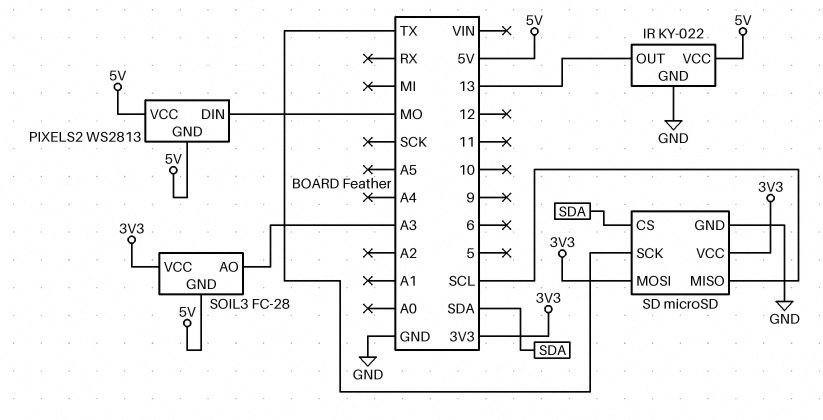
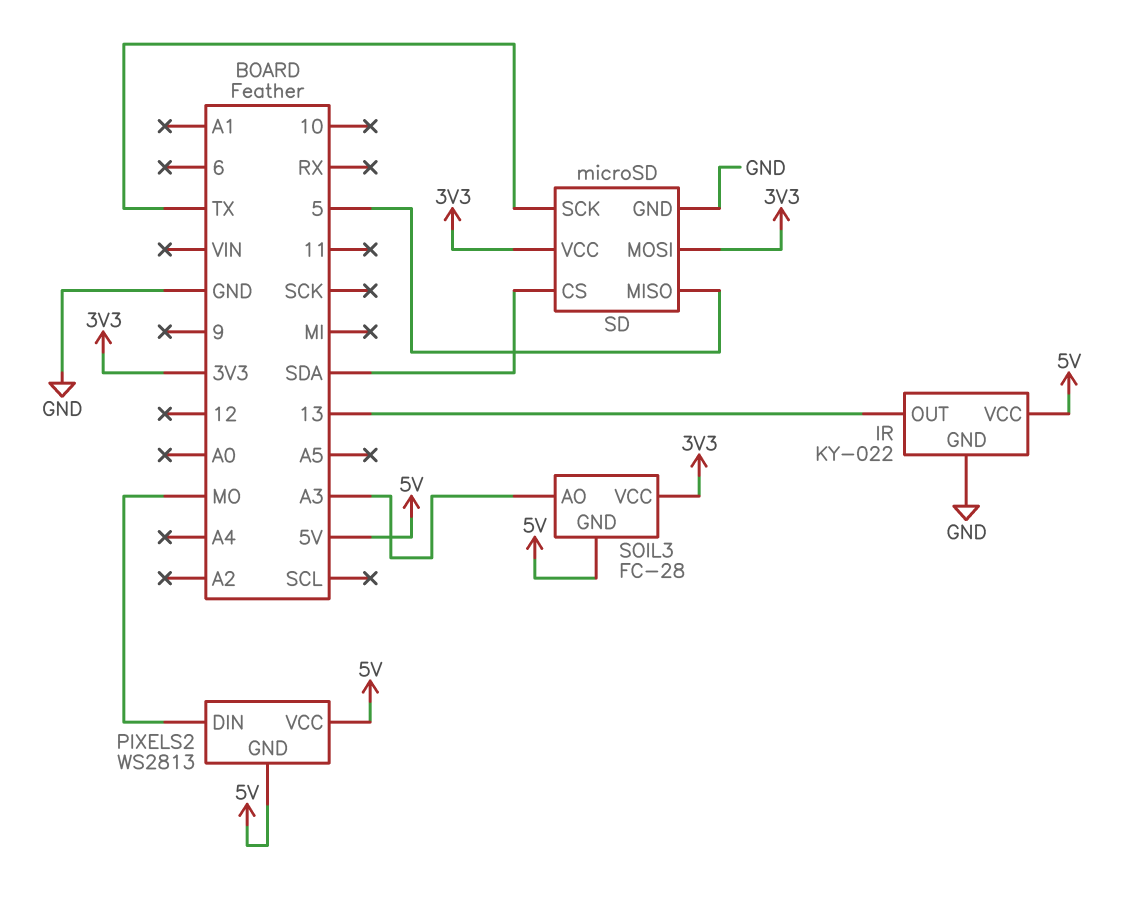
SD pin MISO: SCL -> 5

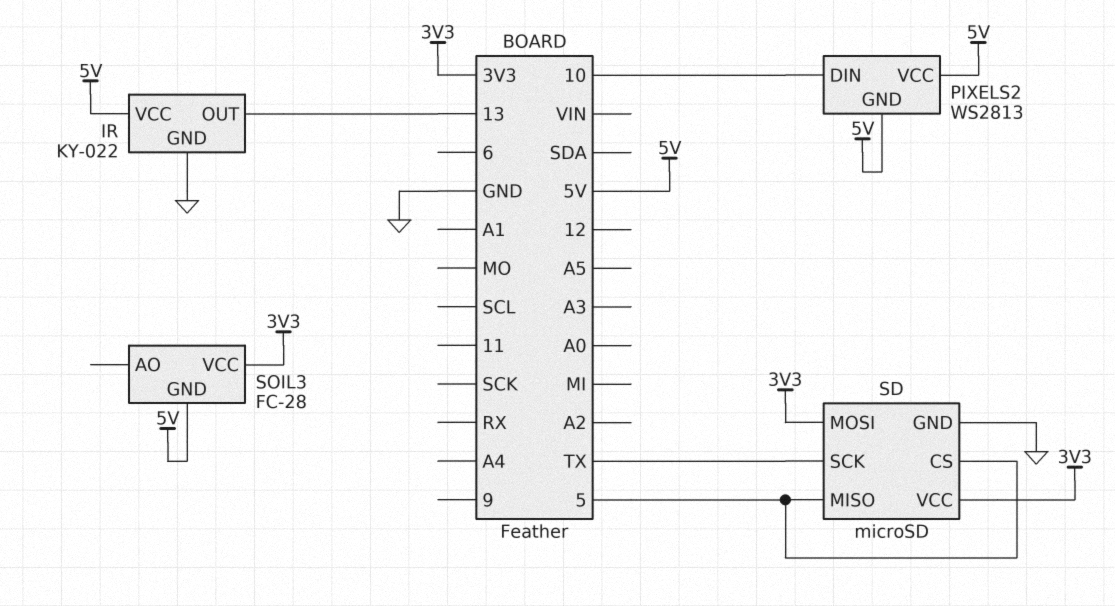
PIXELS2 pin DIN: MO -> 10
SD pin CS: SDA -> 5
SOIL3 pin AO: A3 -> none

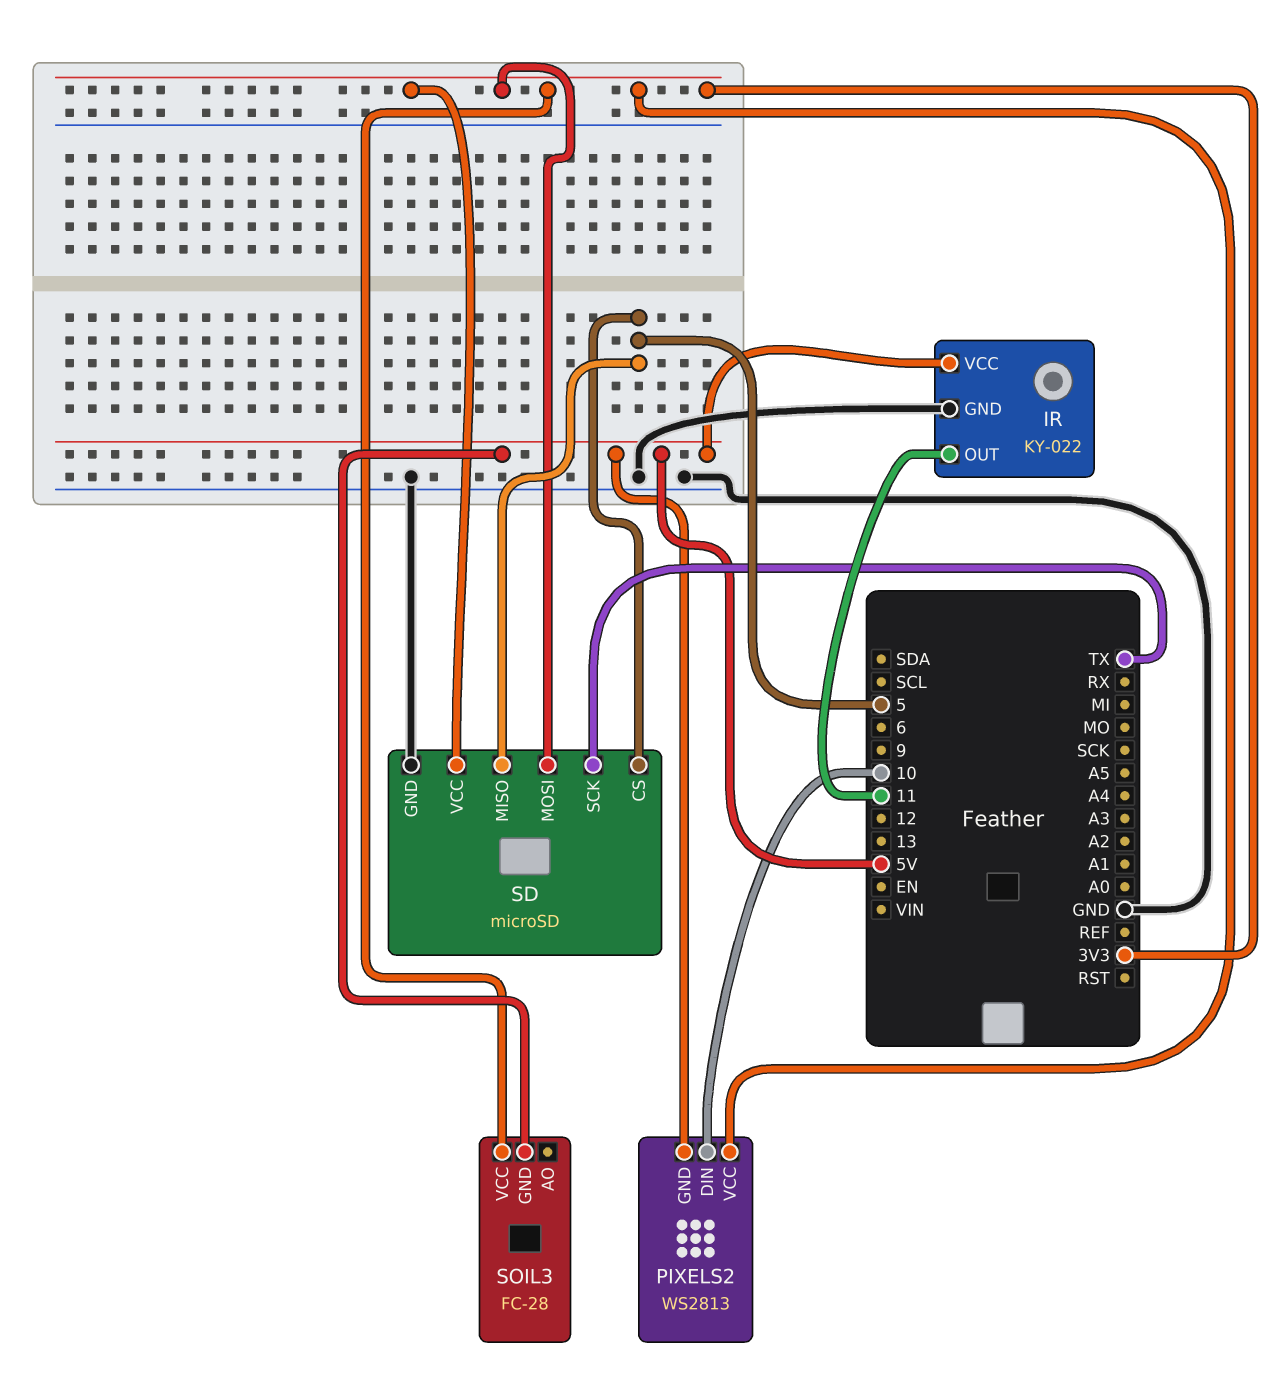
IR pin OUT: 13 -> 11
PIXELS2 pin VCC: 5V -> 3V3

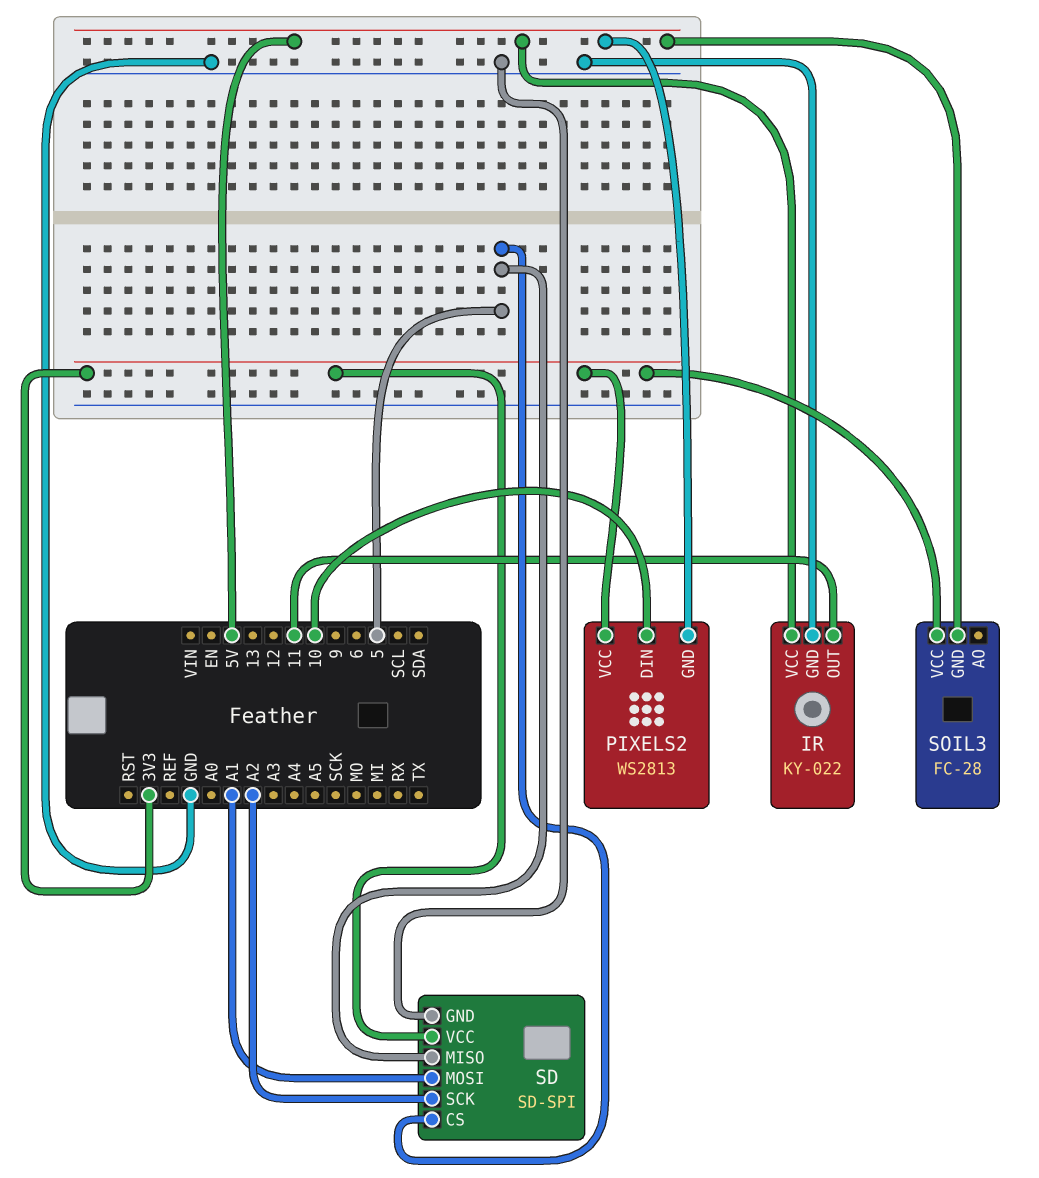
SD: microSD -> SD-SPI
SD pin MOSI: 3V3 -> A1
SD pin SCK: TX -> A2

